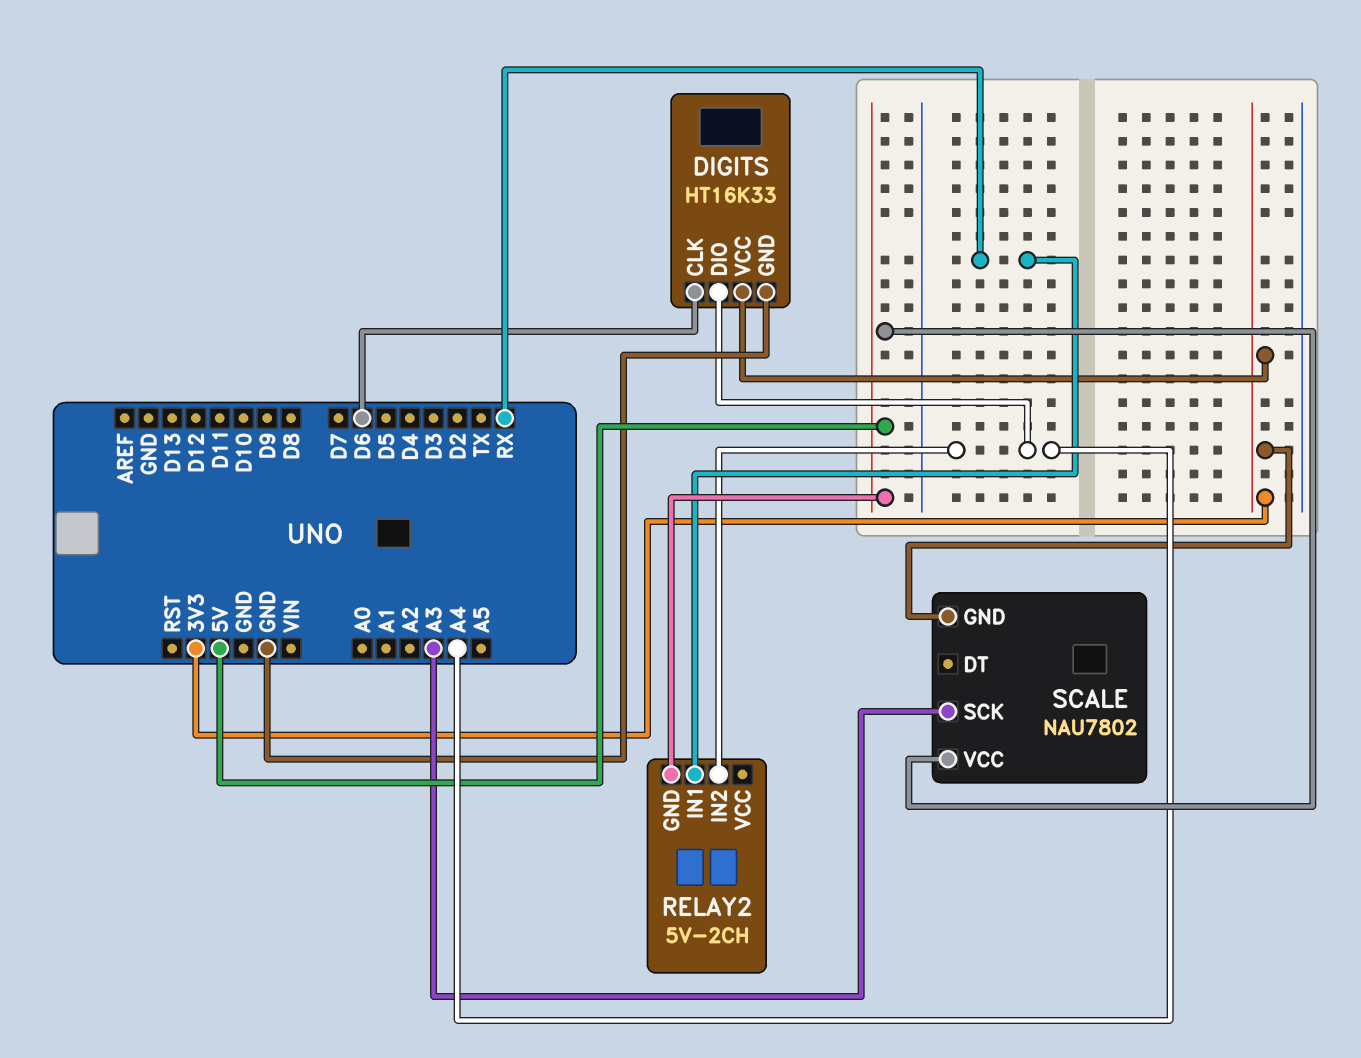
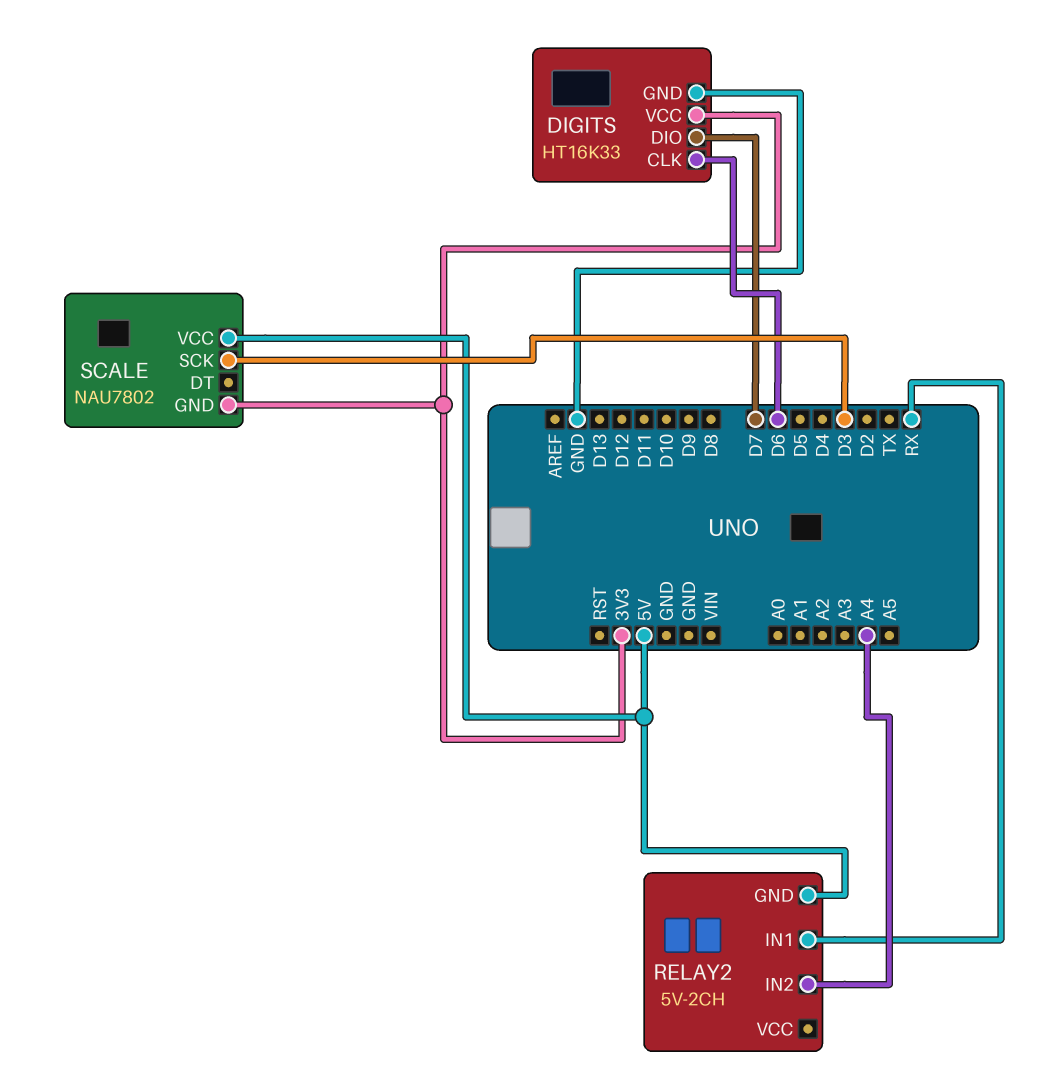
DIGITS pin DIO: A4 -> D7
SCALE pin SCK: A3 -> D3

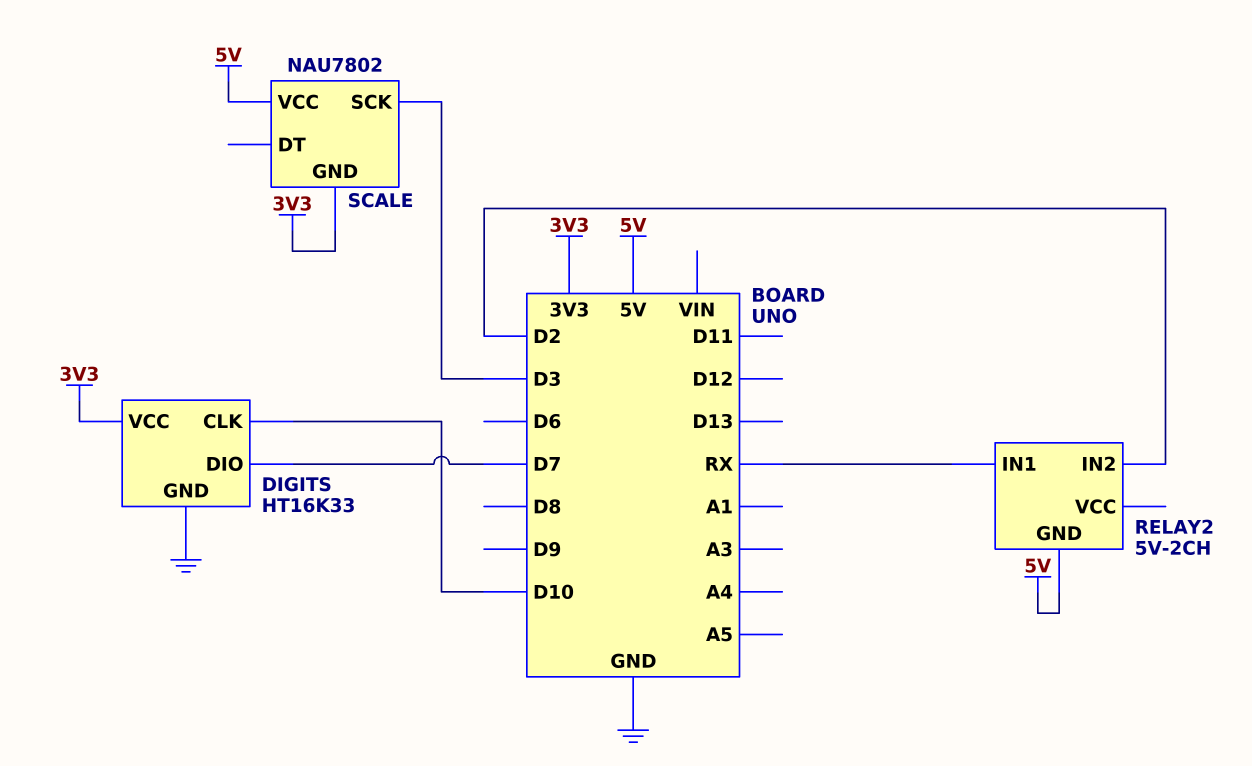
DIGITS pin CLK: D6 -> D10
RELAY2 pin IN2: A4 -> D2

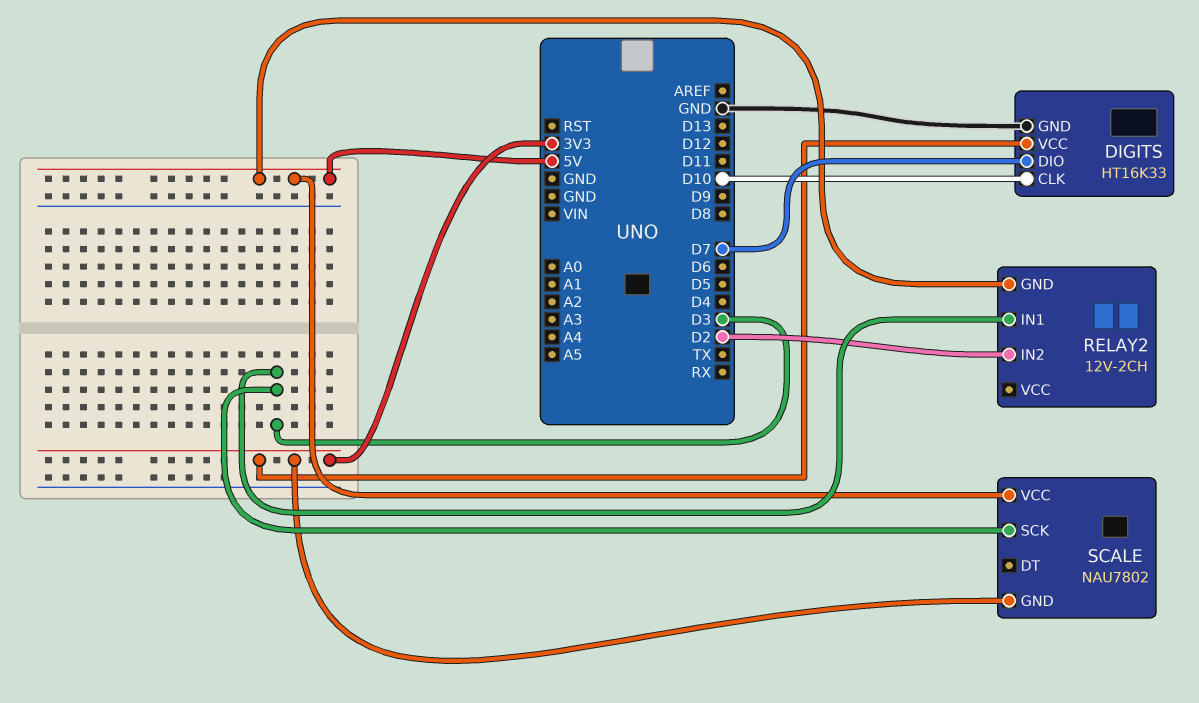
RELAY2: 5V-2CH -> 12V-2CH
RELAY2 pin IN1: RX -> D3

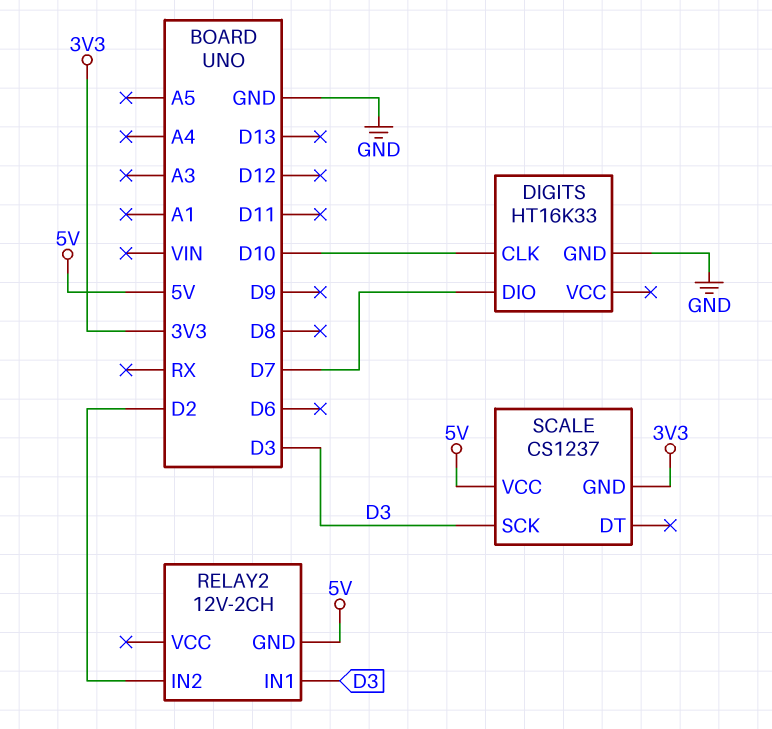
DIGITS pin VCC: 3V3 -> none
SCALE: NAU7802 -> CS1237

